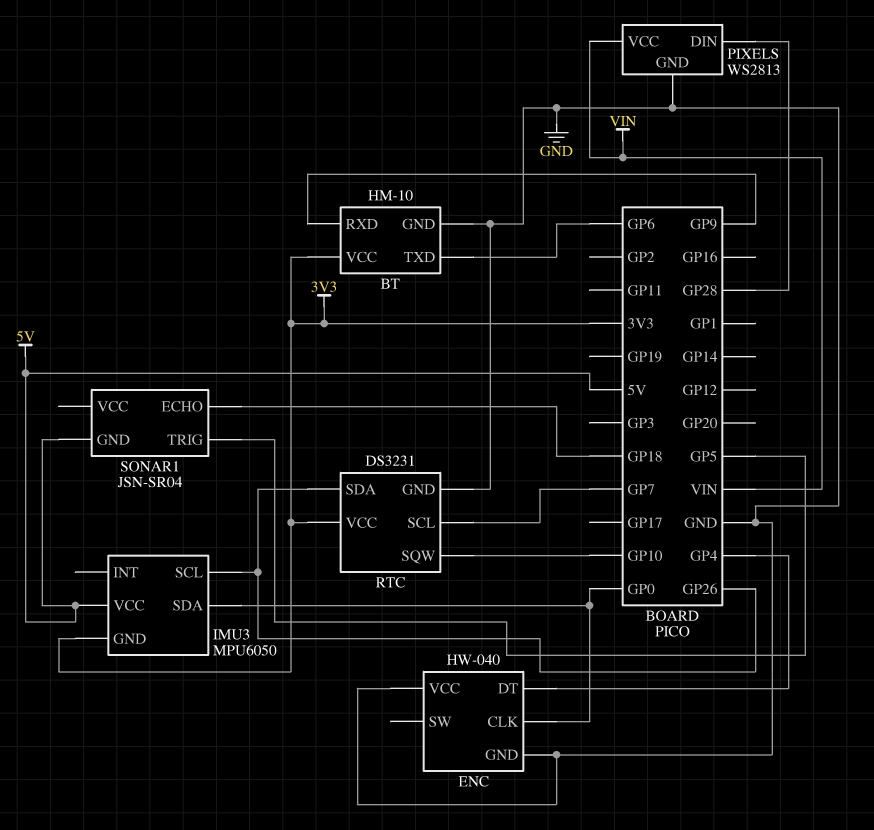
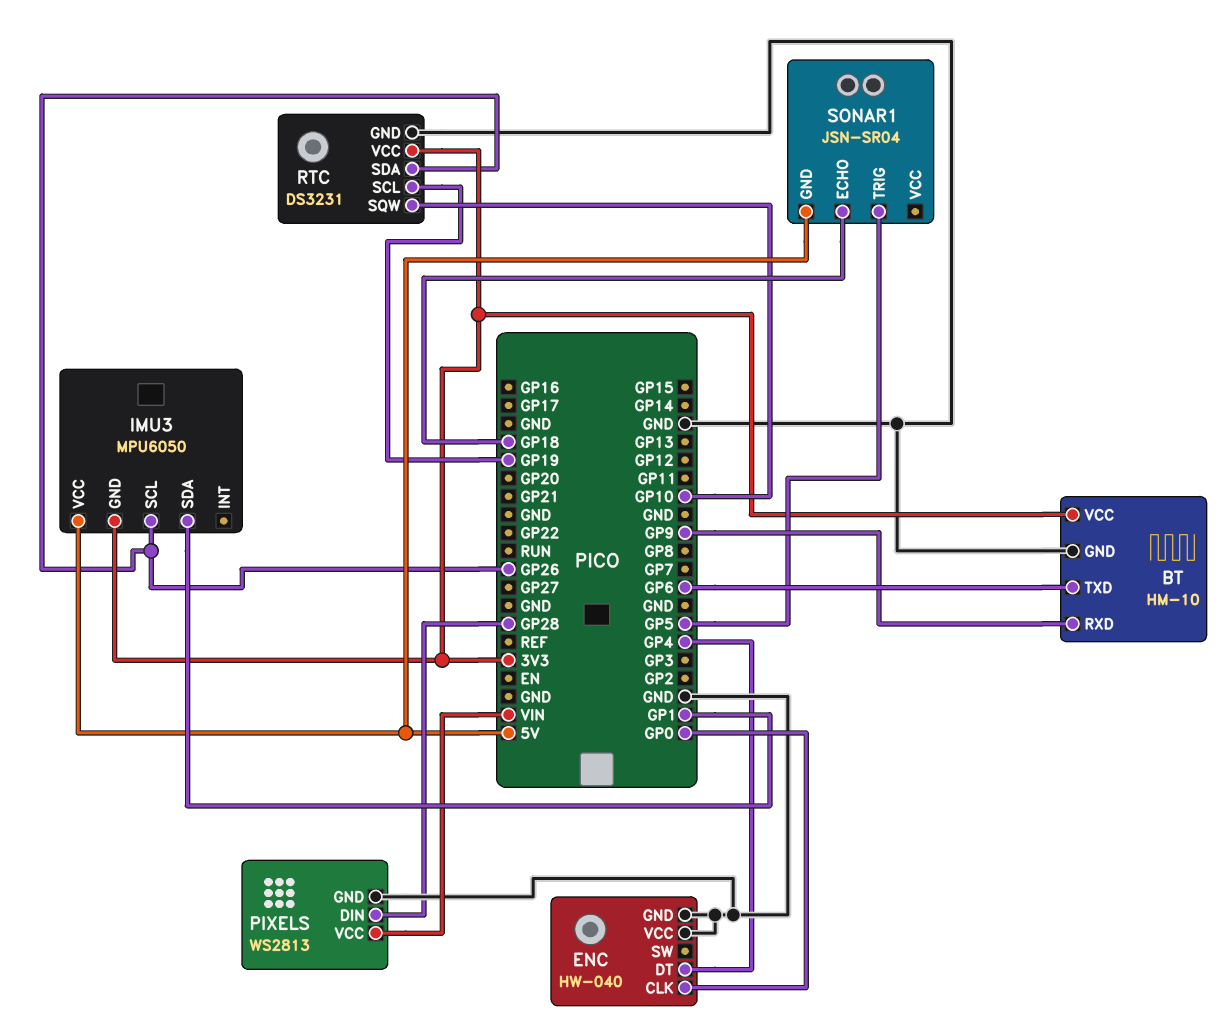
IMU3 pin SDA: GP0 -> GP1
RTC pin SCL: GP7 -> GP19

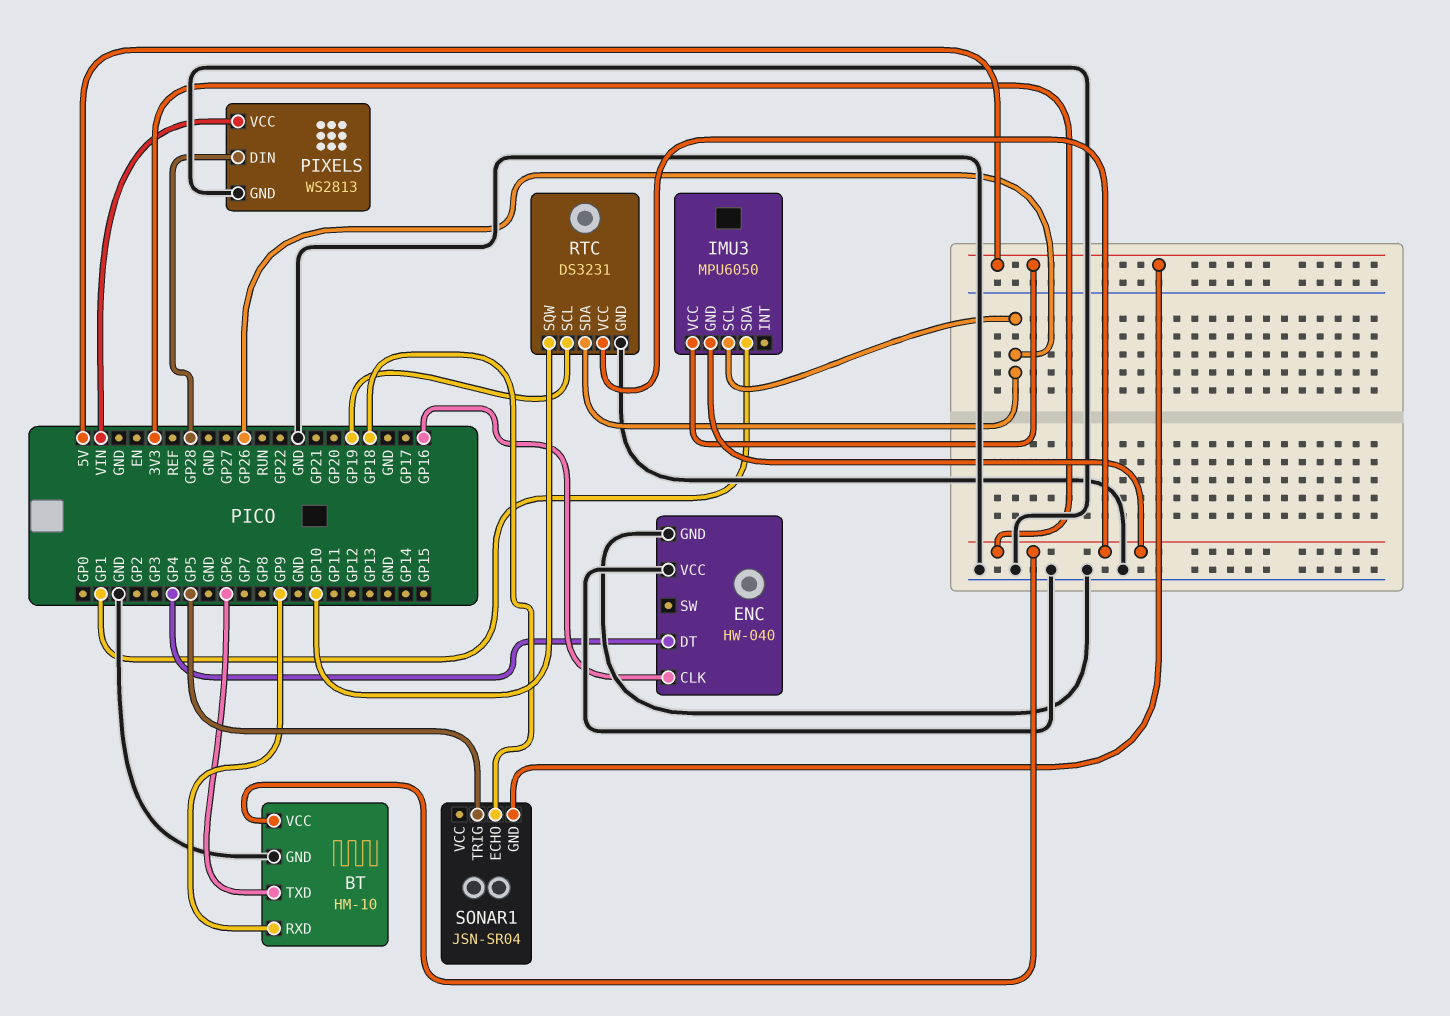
ENC pin CLK: GP0 -> GP16

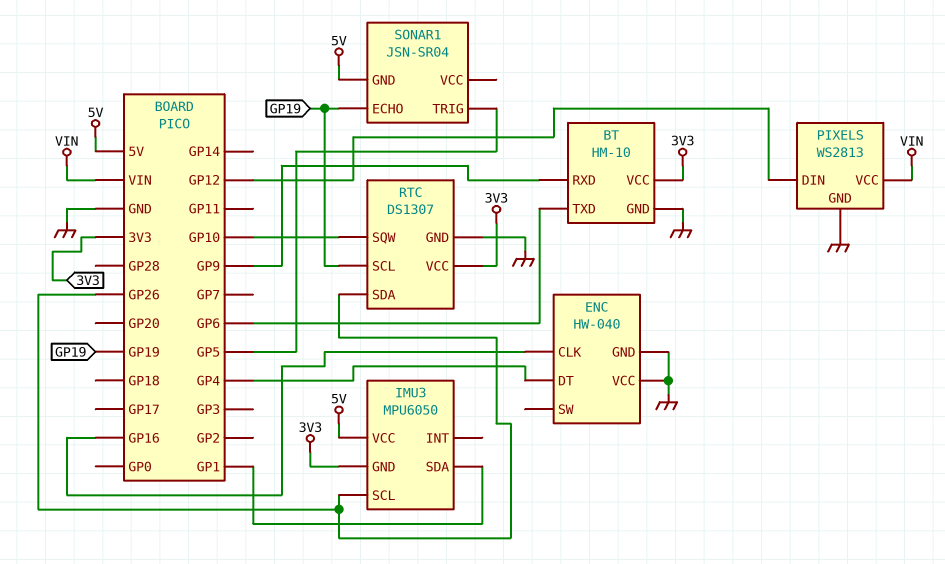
PIXELS pin DIN: GP28 -> GP12
RTC: DS3231 -> DS1307
SONAR1 pin ECHO: GP18 -> GP19

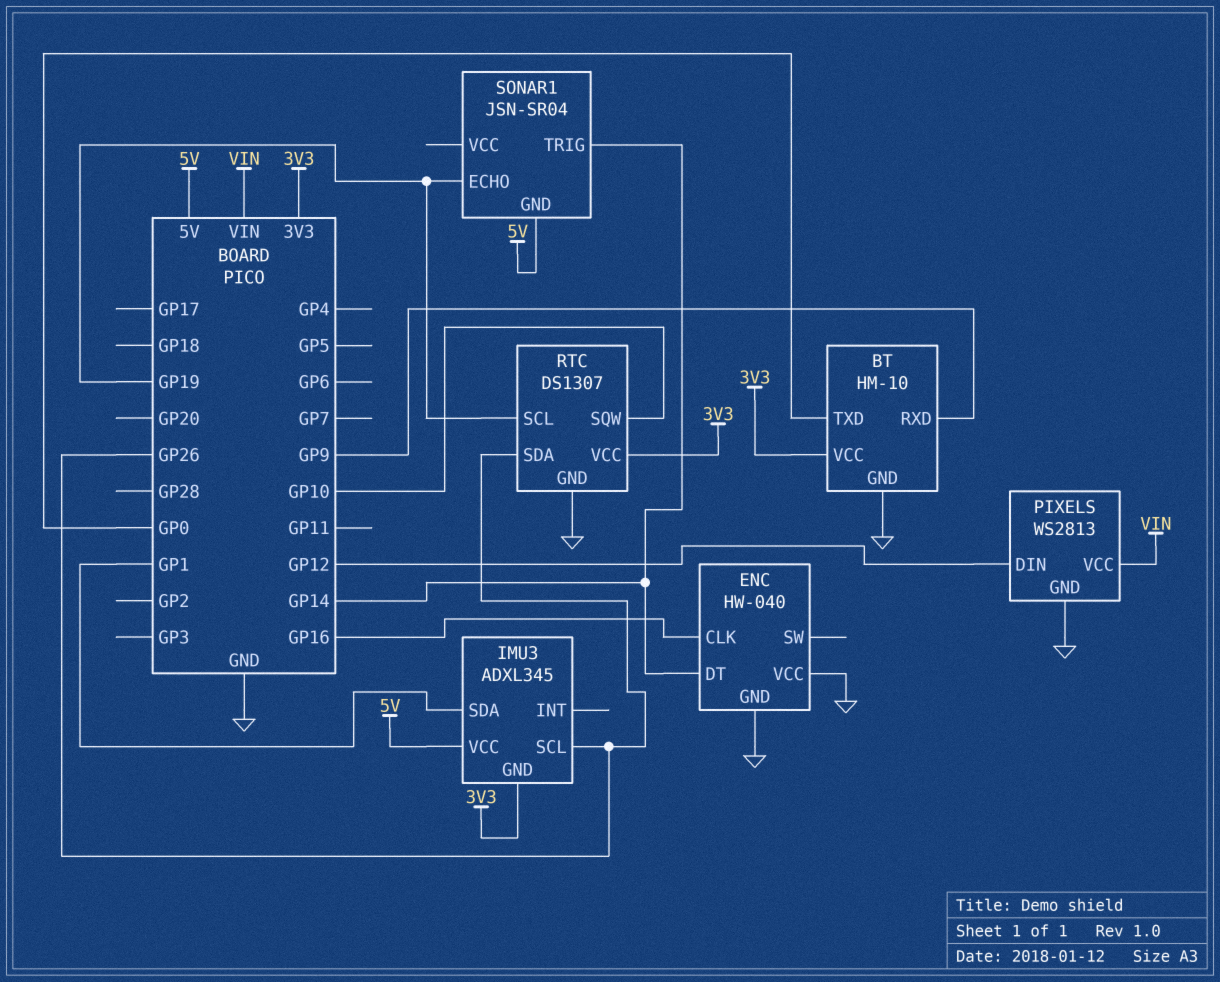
BT pin TXD: GP6 -> GP0
ENC pin DT: GP4 -> GP14
IMU3: MPU6050 -> ADXL345
SONAR1 pin TRIG: GP5 -> GP14

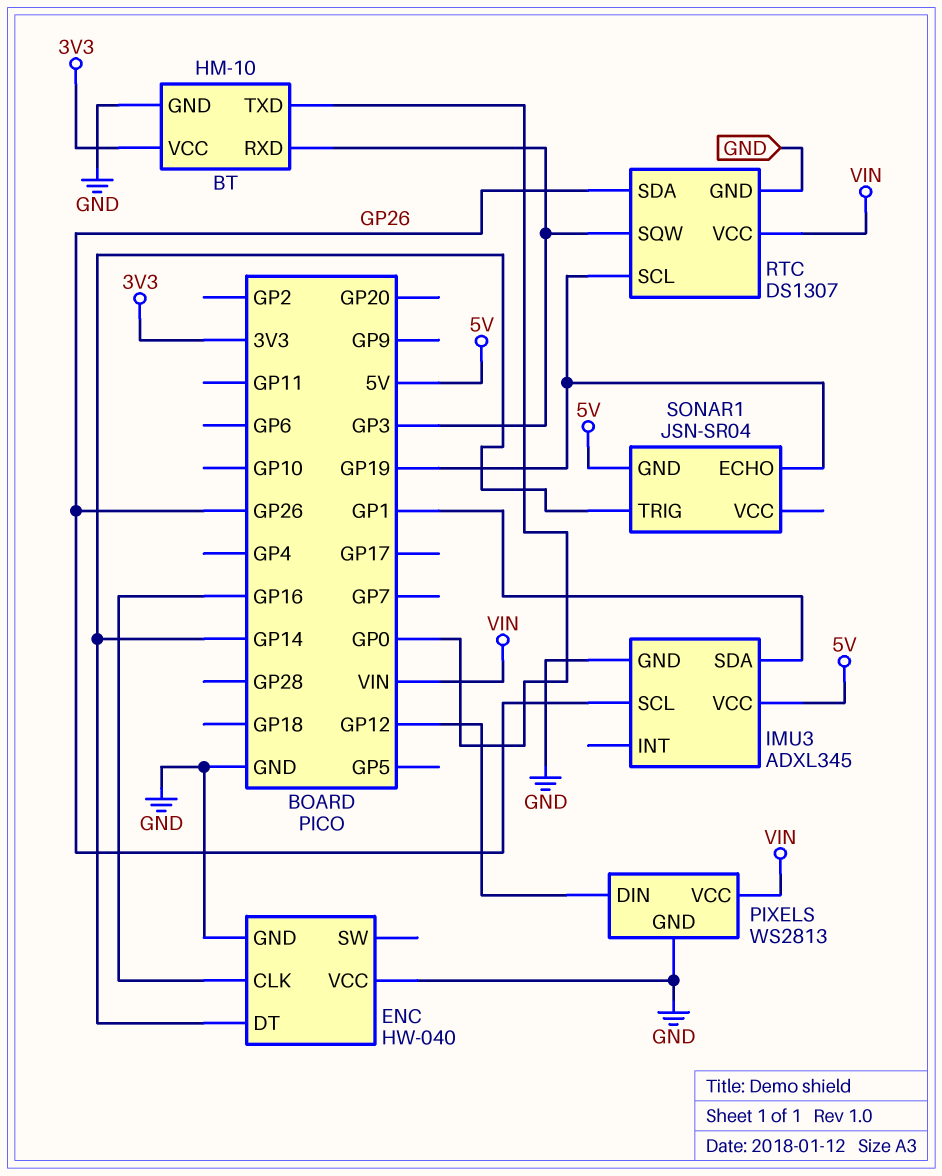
BT pin RXD: GP9 -> GP3
IMU3 pin GND: 3V3 -> GND
RTC pin SQW: GP10 -> GP3
RTC pin VCC: 3V3 -> VIN

